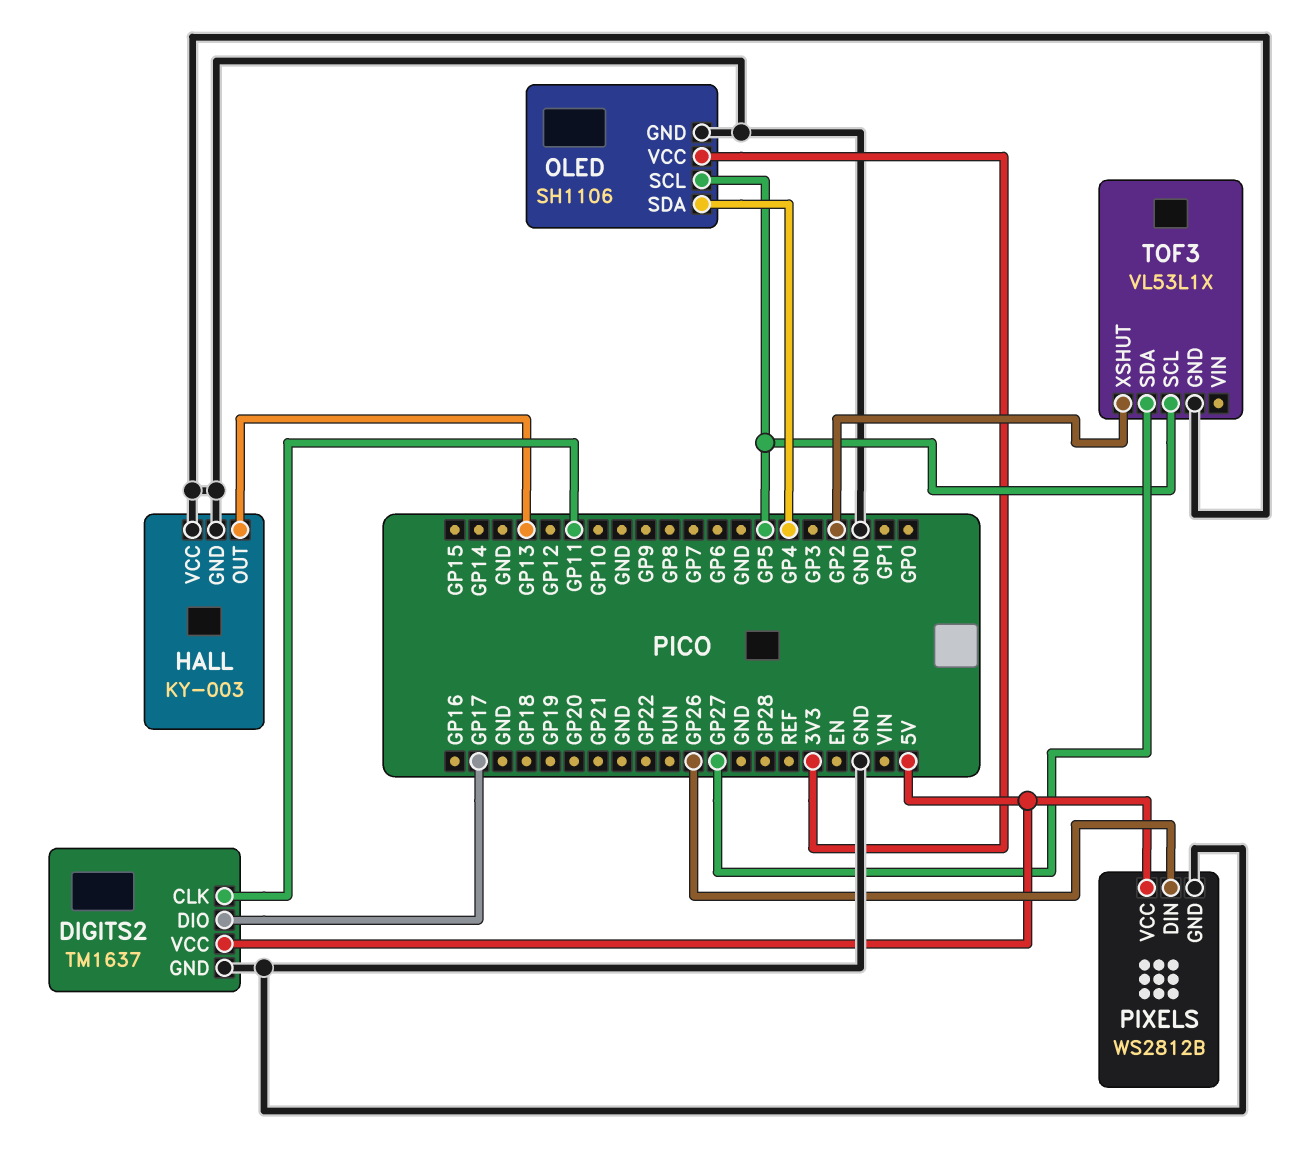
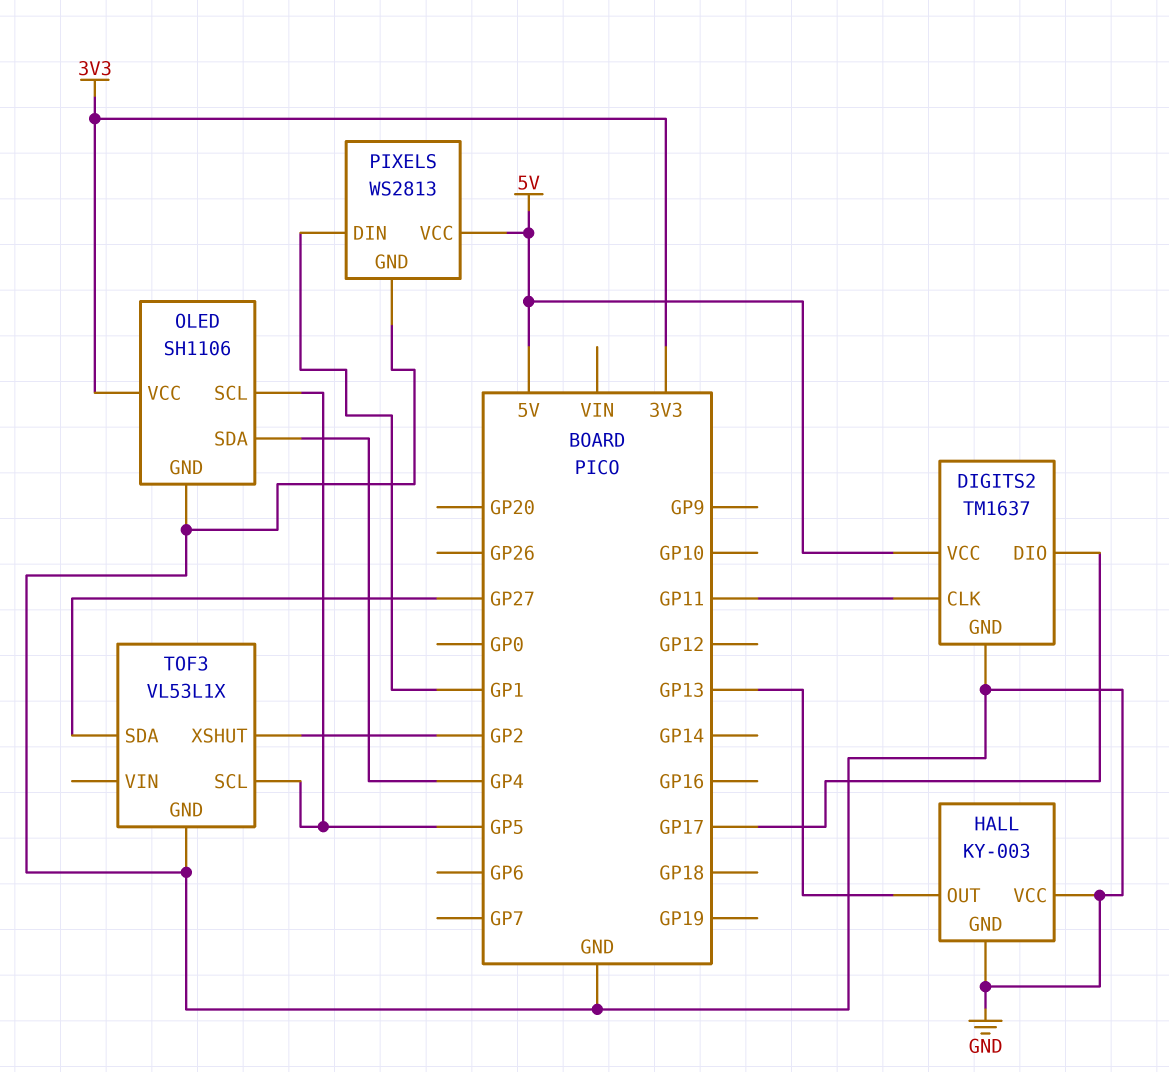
PIXELS: WS2812B -> WS2813
PIXELS pin DIN: GP26 -> GP1

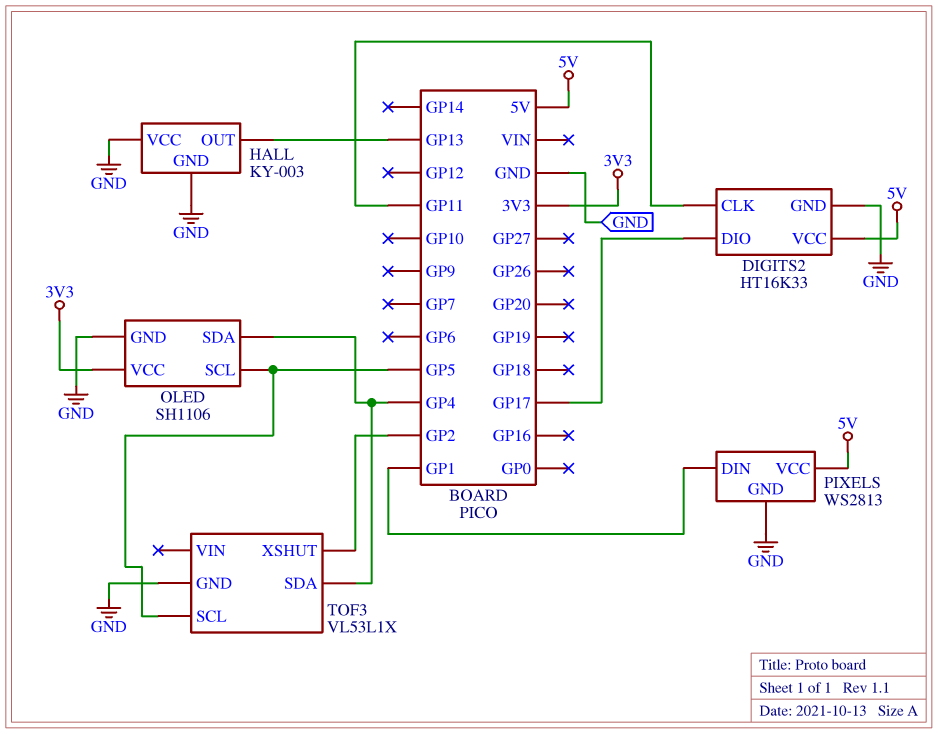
DIGITS2: TM1637 -> HT16K33
TOF3 pin SDA: GP27 -> GP4

